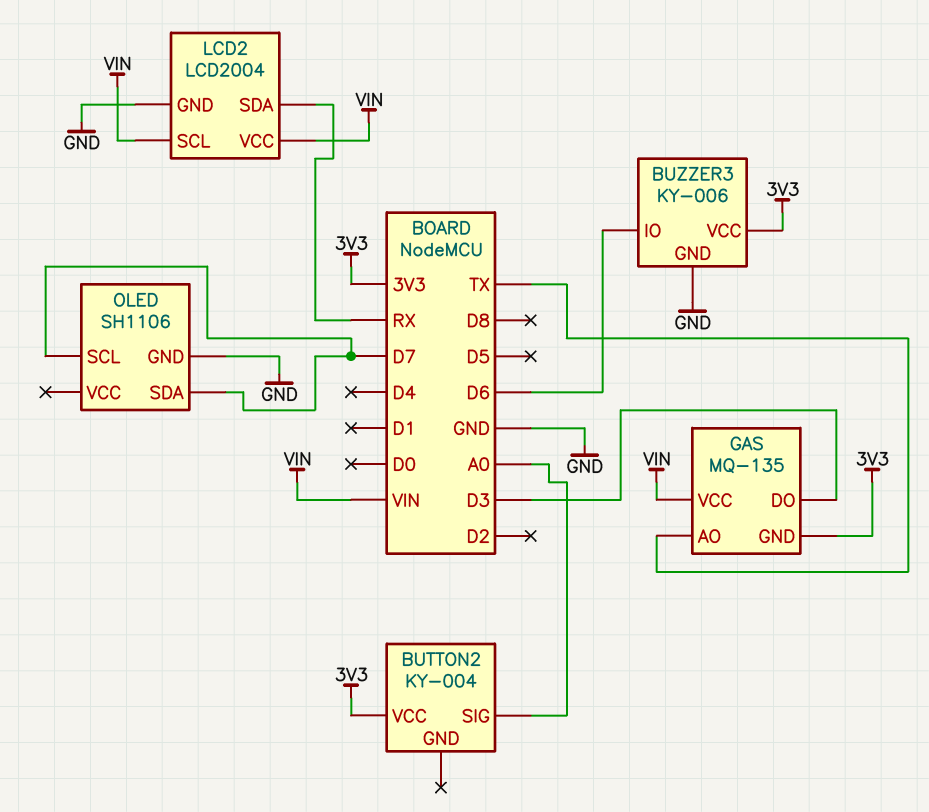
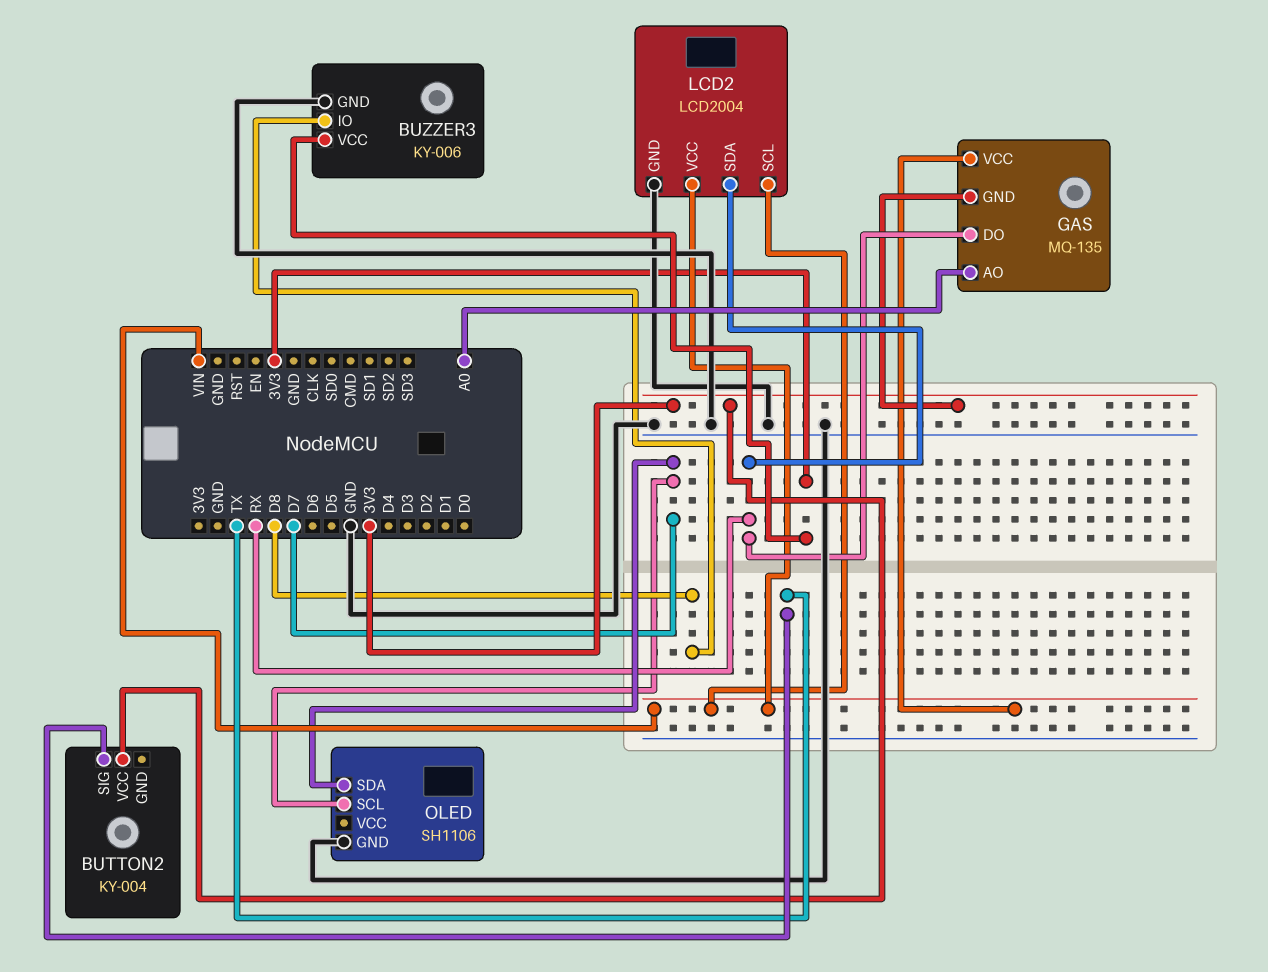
BUTTON2 pin SIG: A0 -> TX
BUZZER3 pin IO: D6 -> D8
GAS pin AO: TX -> A0
GAS pin DO: D3 -> RX

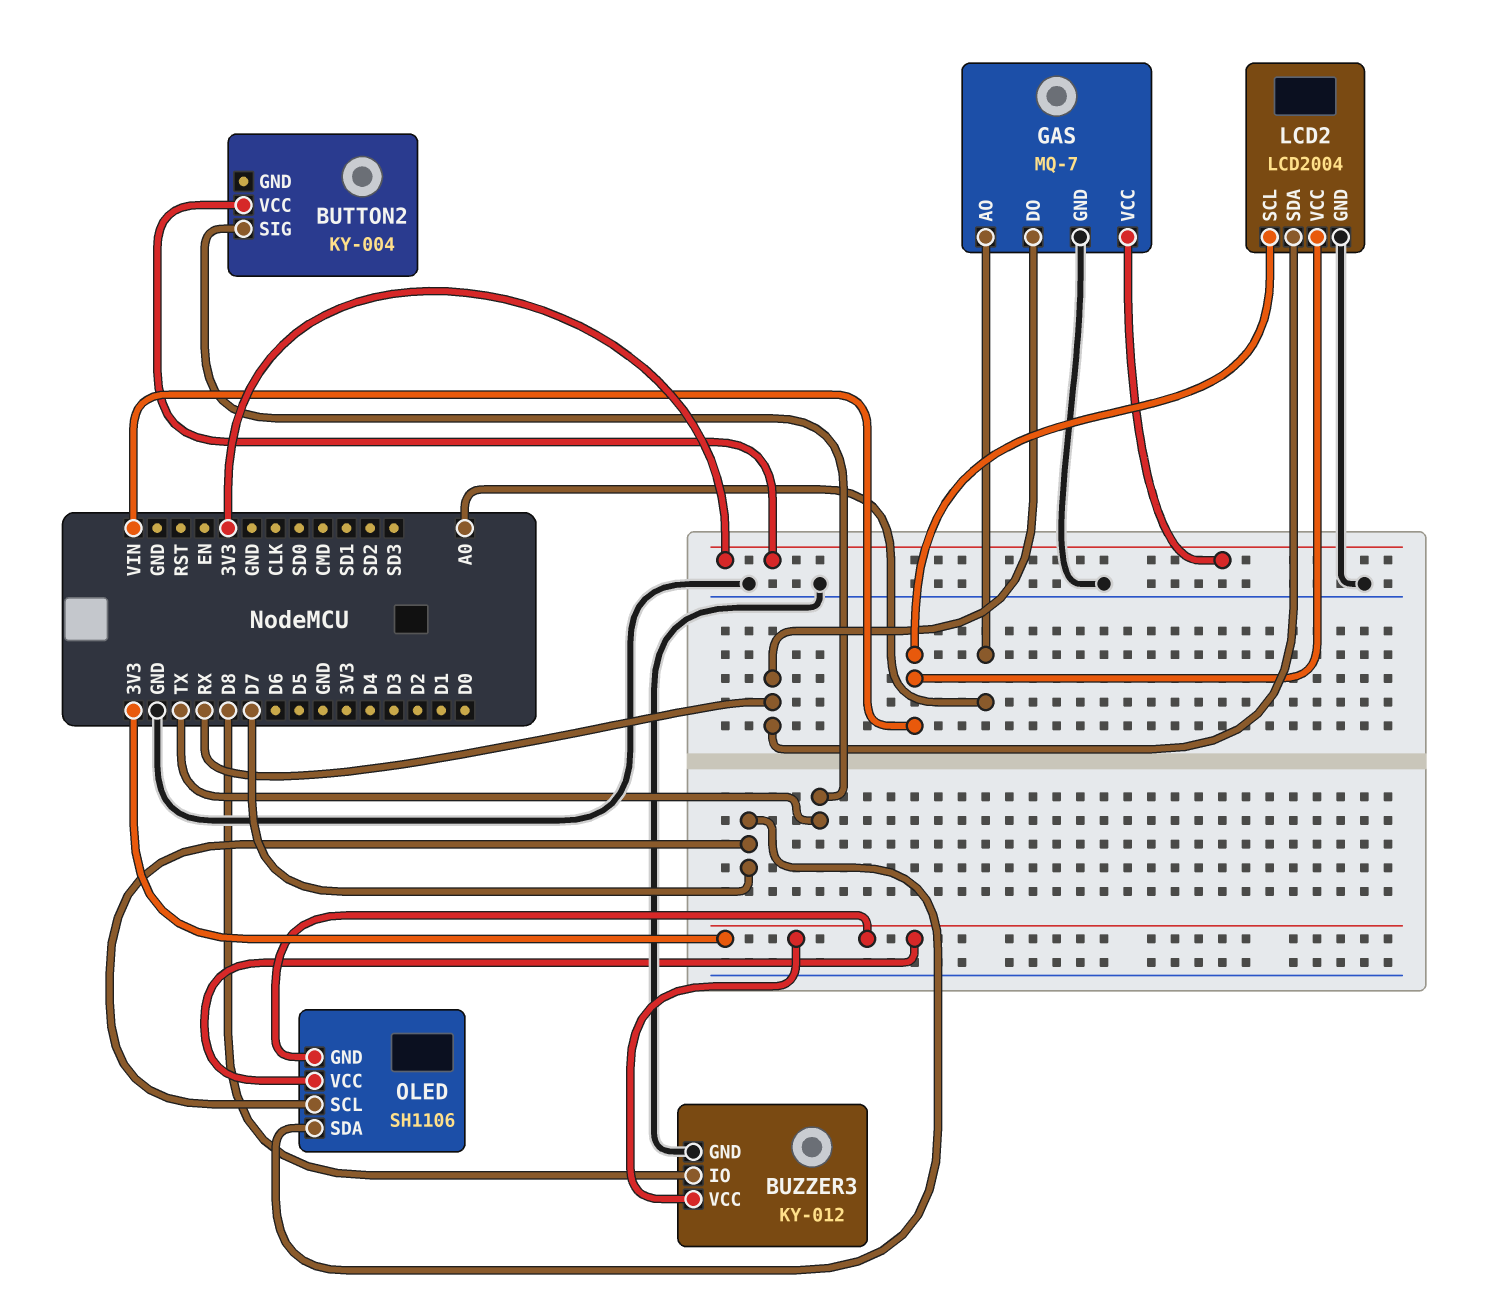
BUZZER3: KY-006 -> KY-012
GAS: MQ-135 -> MQ-7
GAS pin GND: 3V3 -> GND
GAS pin VCC: VIN -> 3V3
OLED pin GND: GND -> 3V3
OLED pin VCC: none -> 3V3

